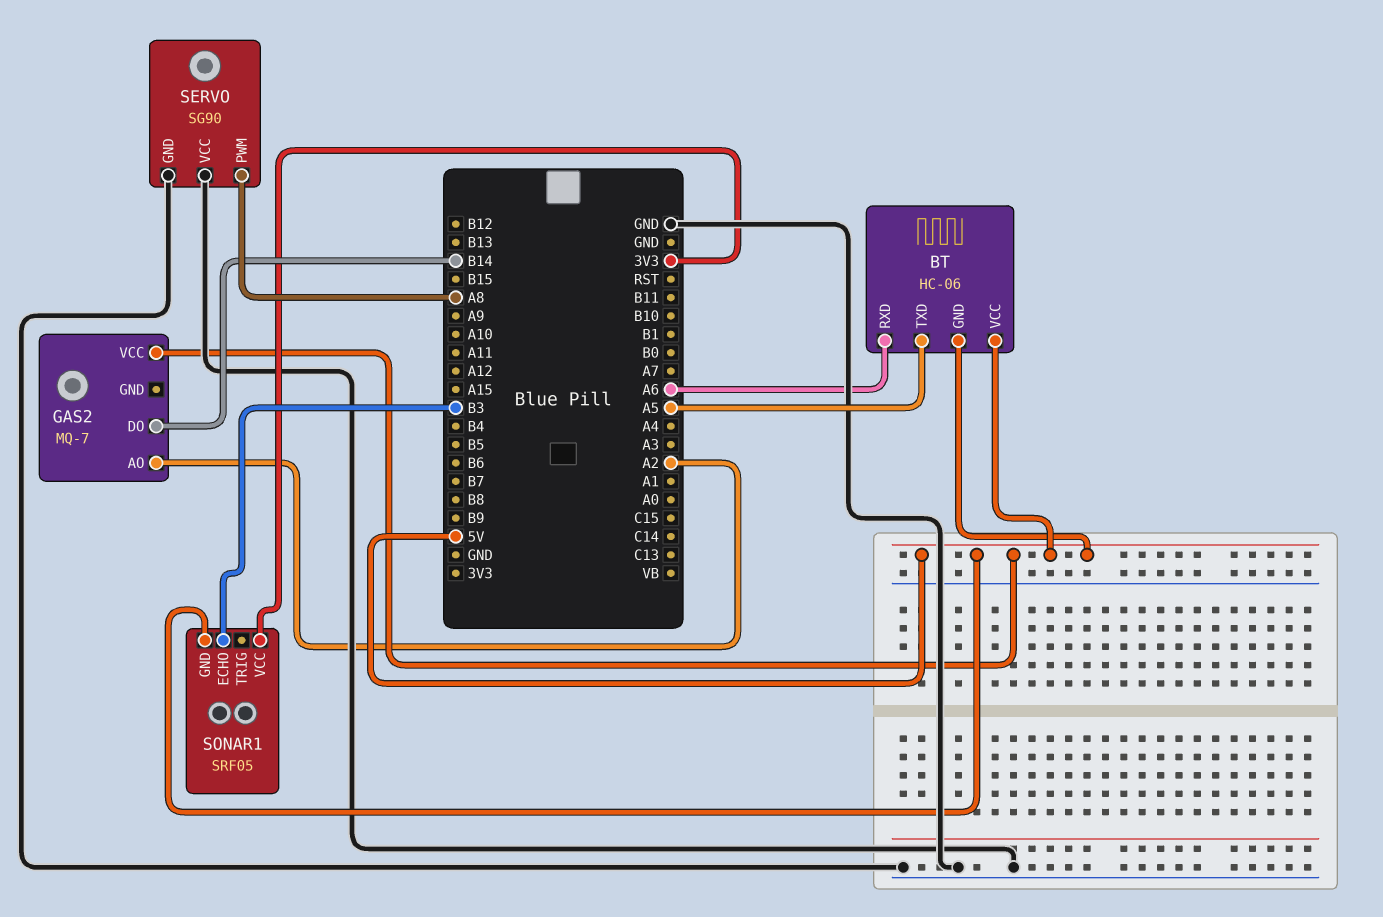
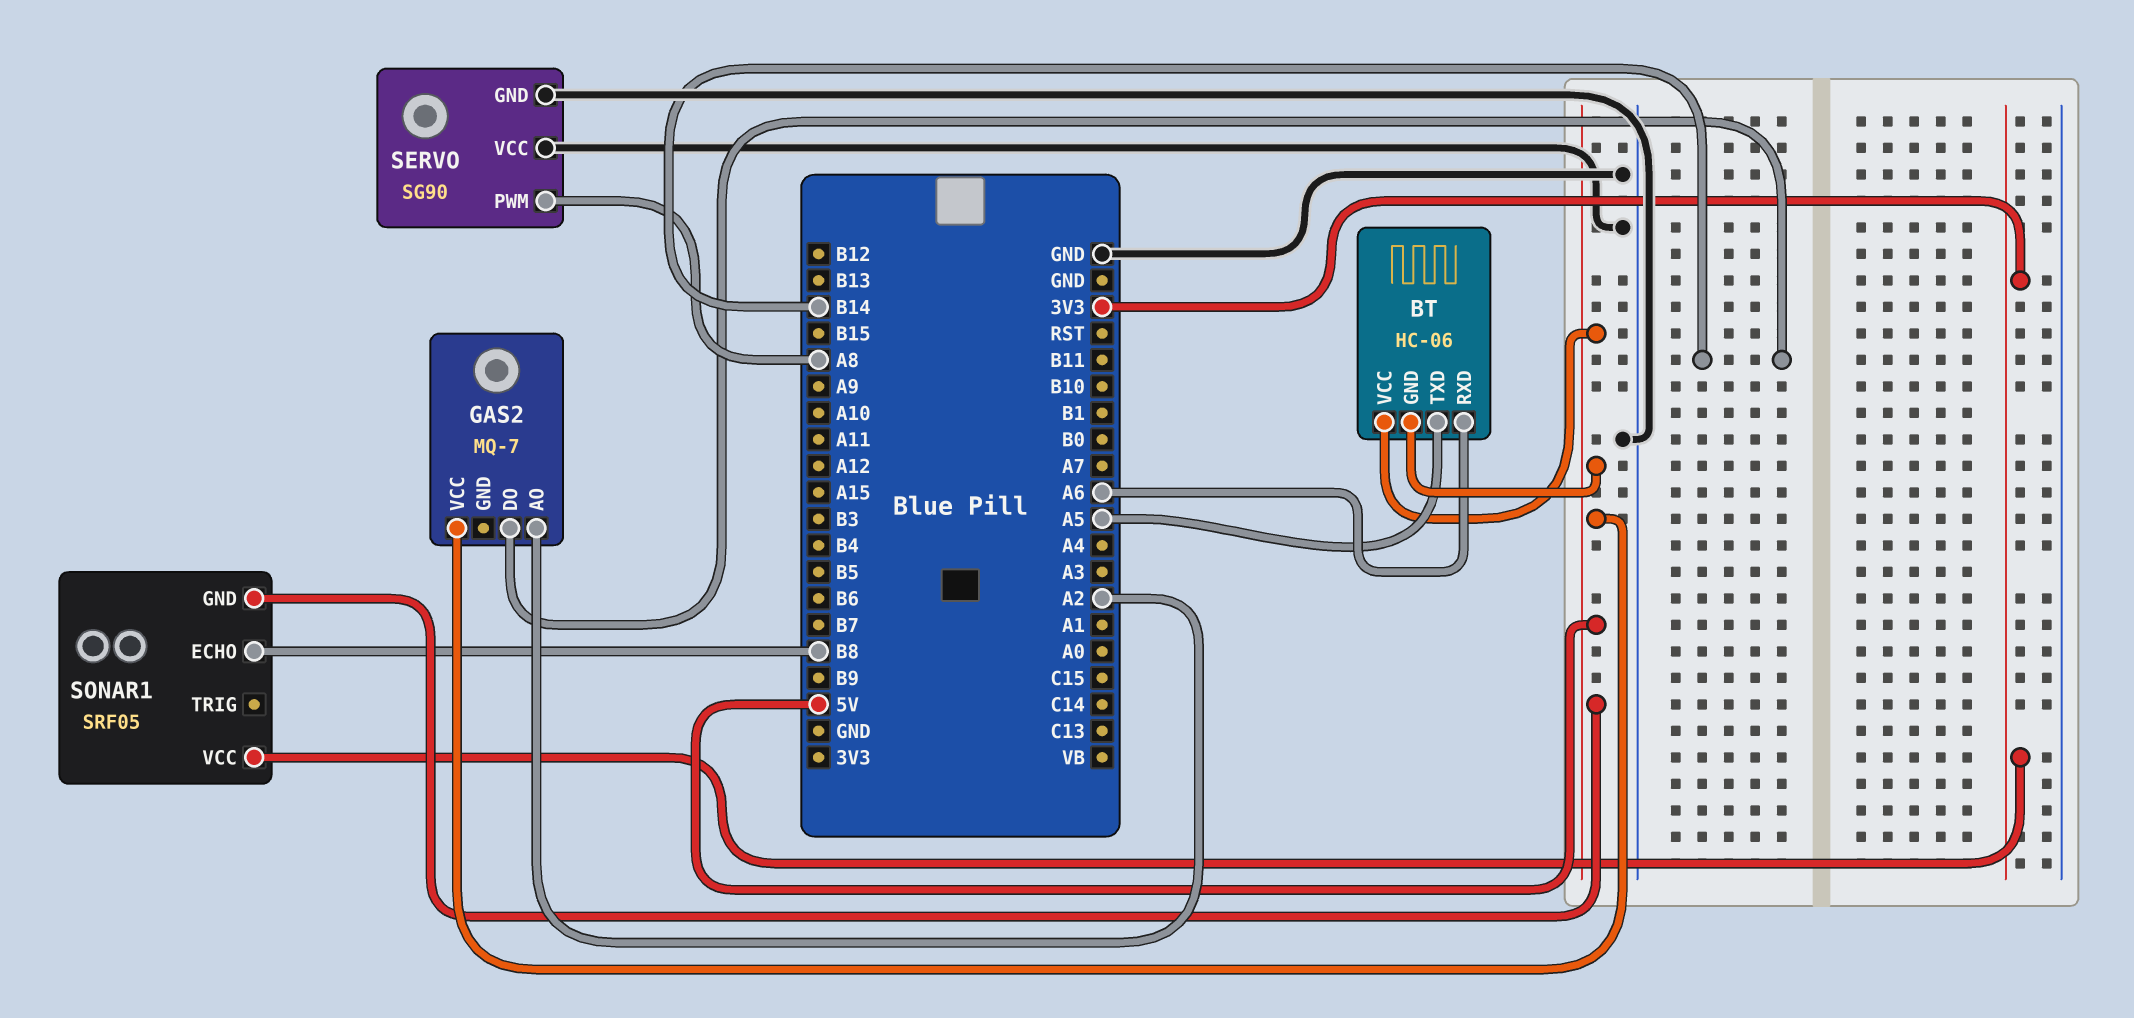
SONAR1 pin ECHO: B3 -> B8

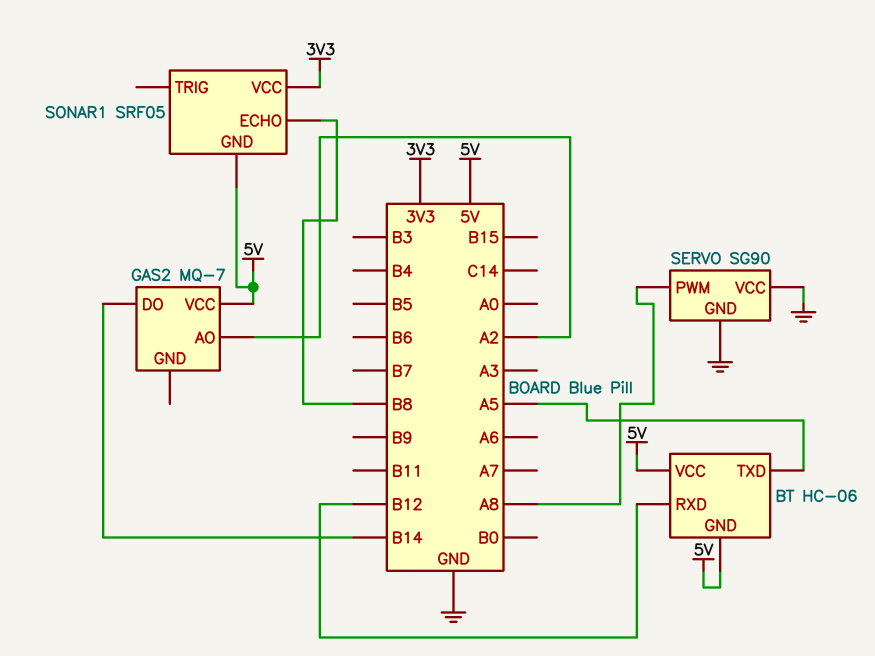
BT pin RXD: A6 -> B12

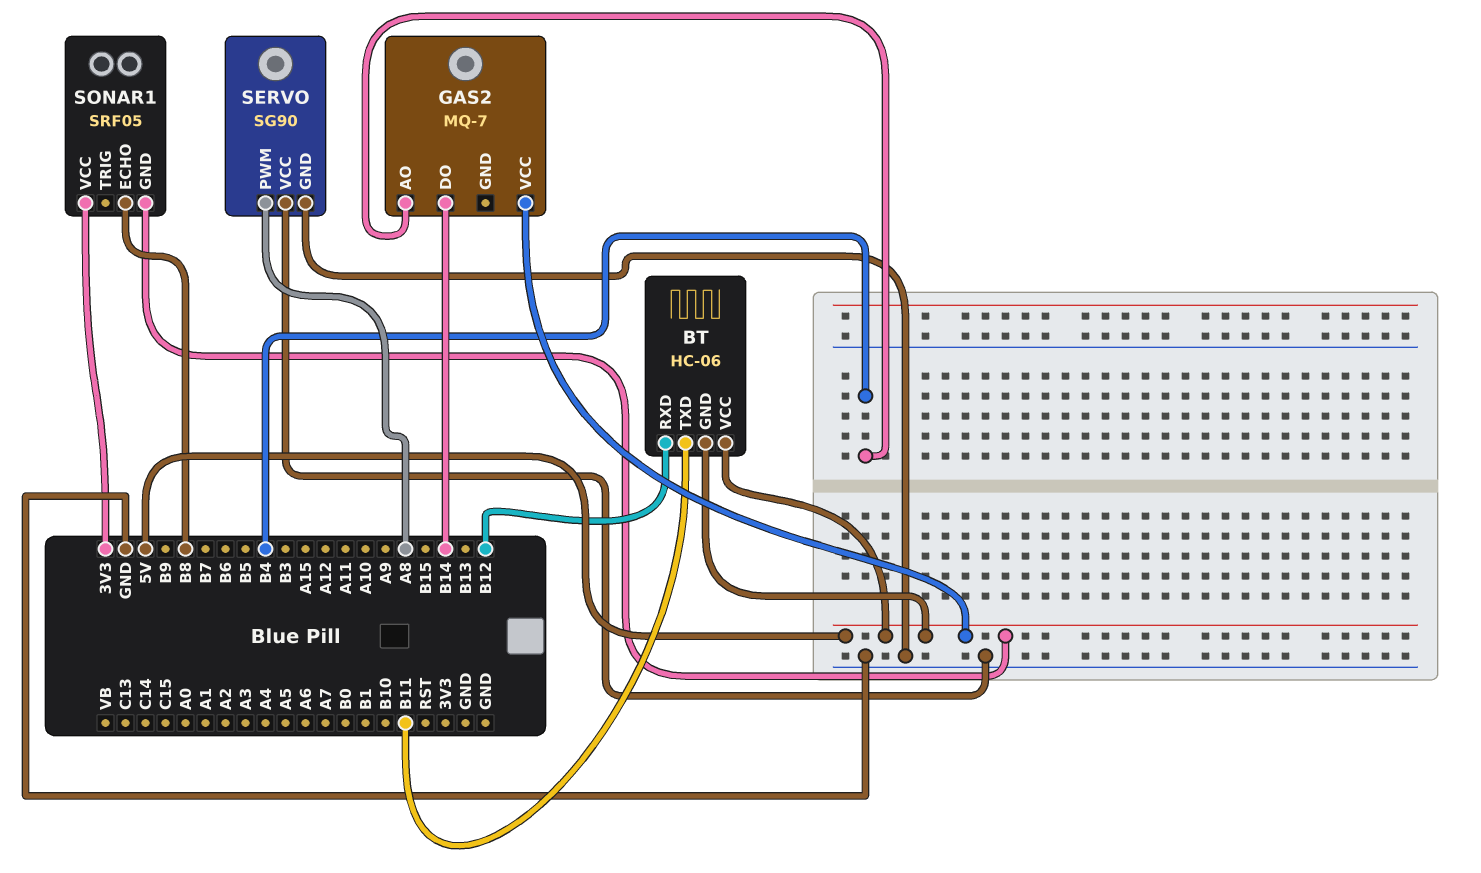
BT pin TXD: A5 -> B11
GAS2 pin AO: A2 -> B4

